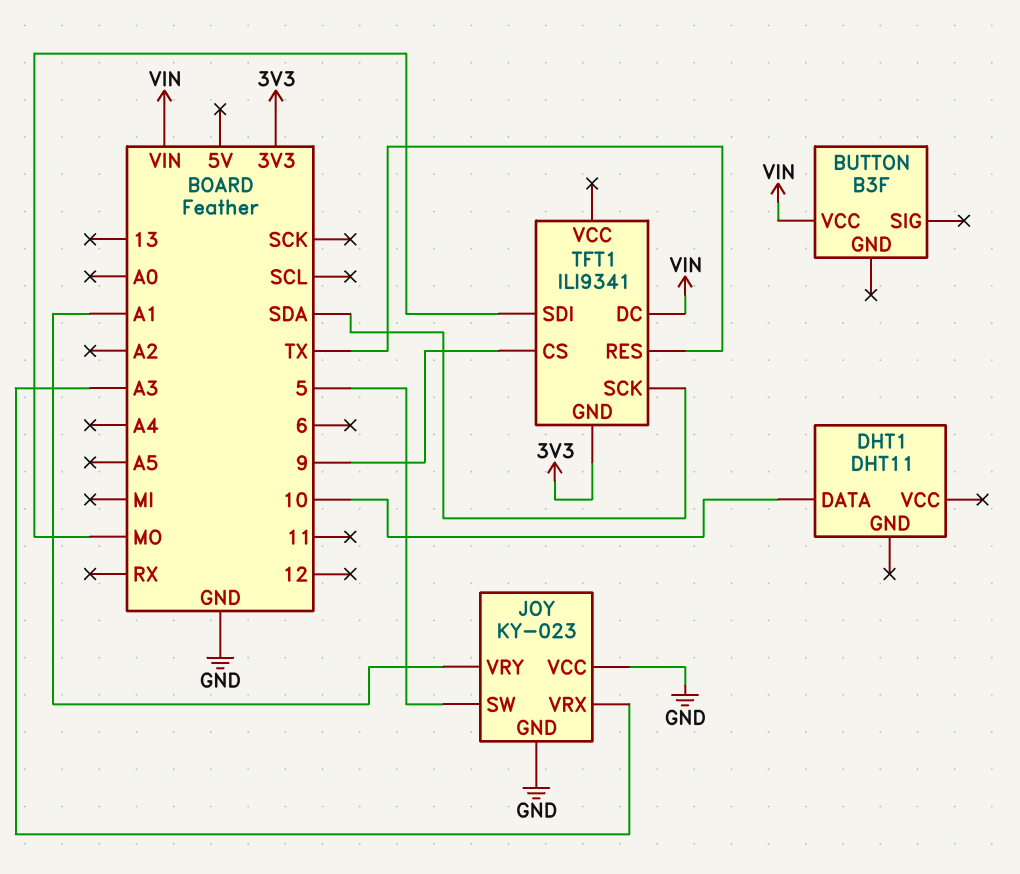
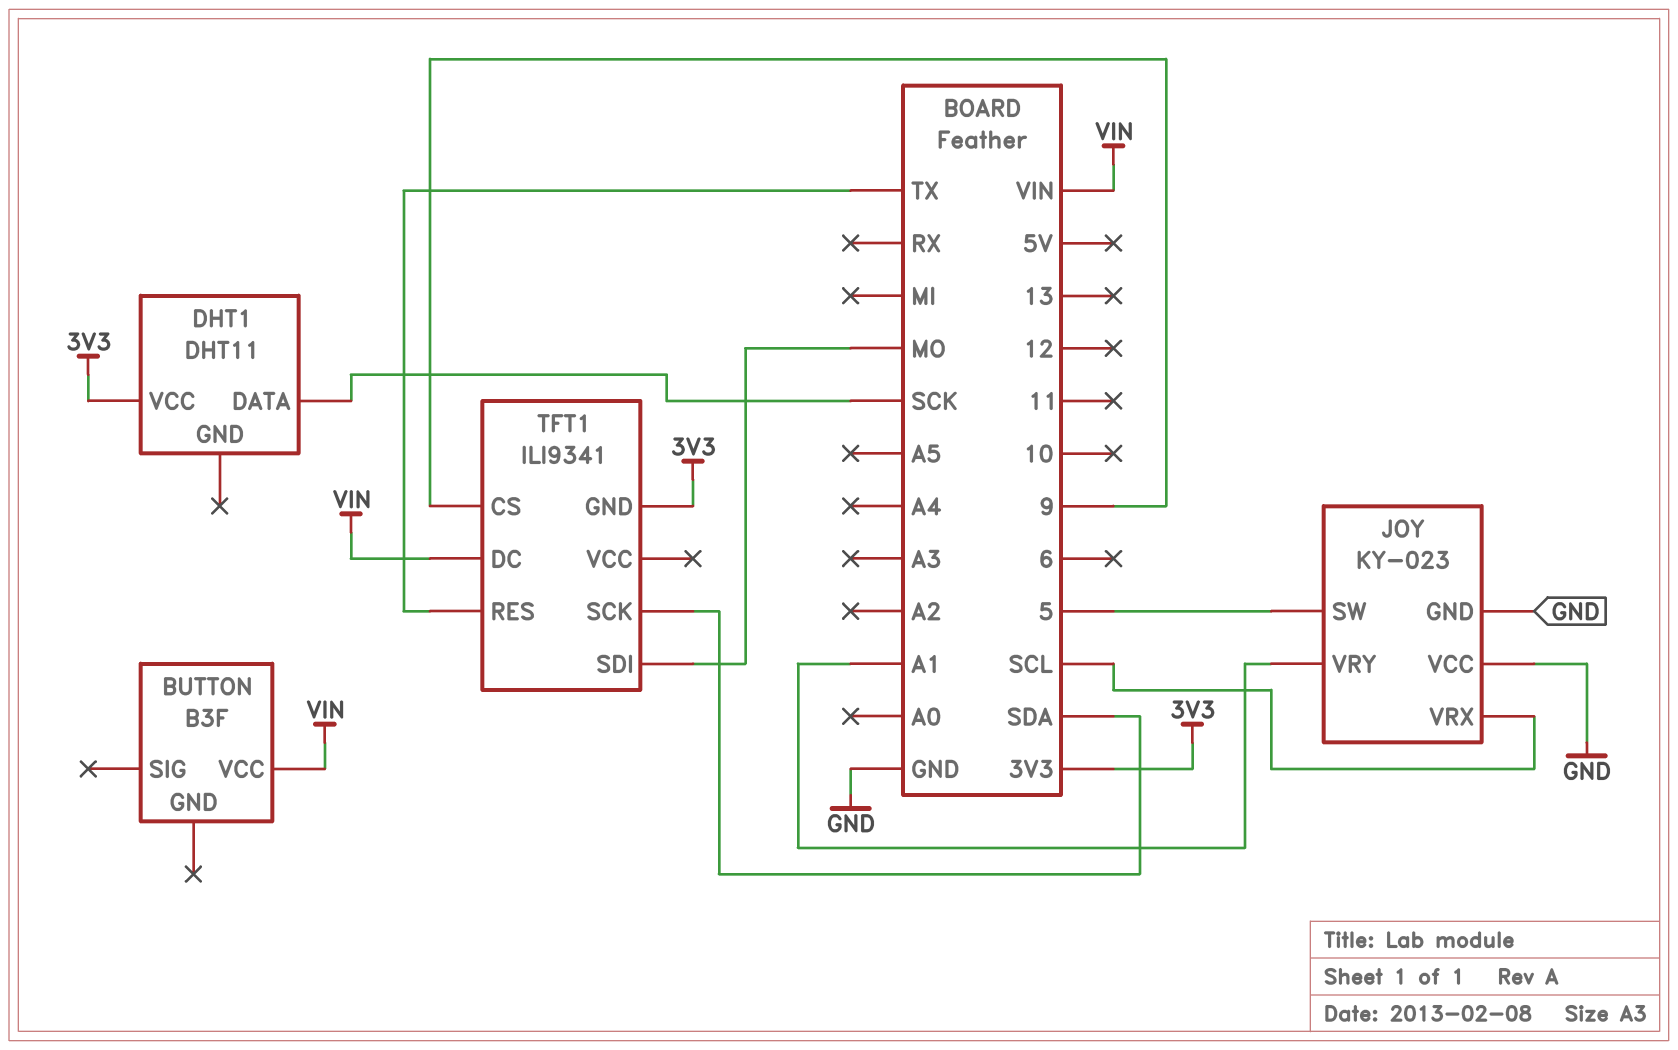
DHT1 pin DATA: 10 -> SCK
DHT1 pin VCC: none -> 3V3
JOY pin VRX: A3 -> SCL

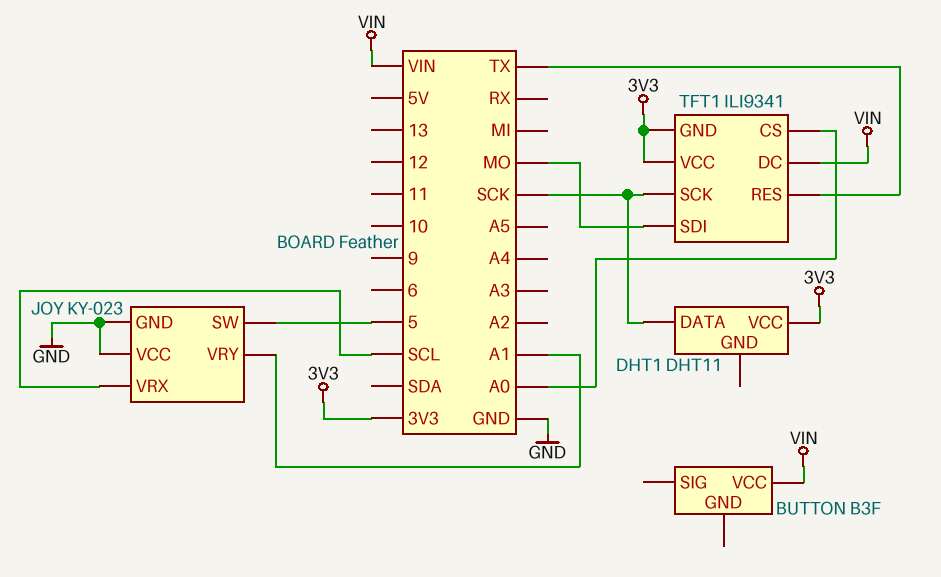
TFT1 pin CS: 9 -> A0
TFT1 pin SCK: SDA -> SCK
TFT1 pin VCC: none -> 3V3

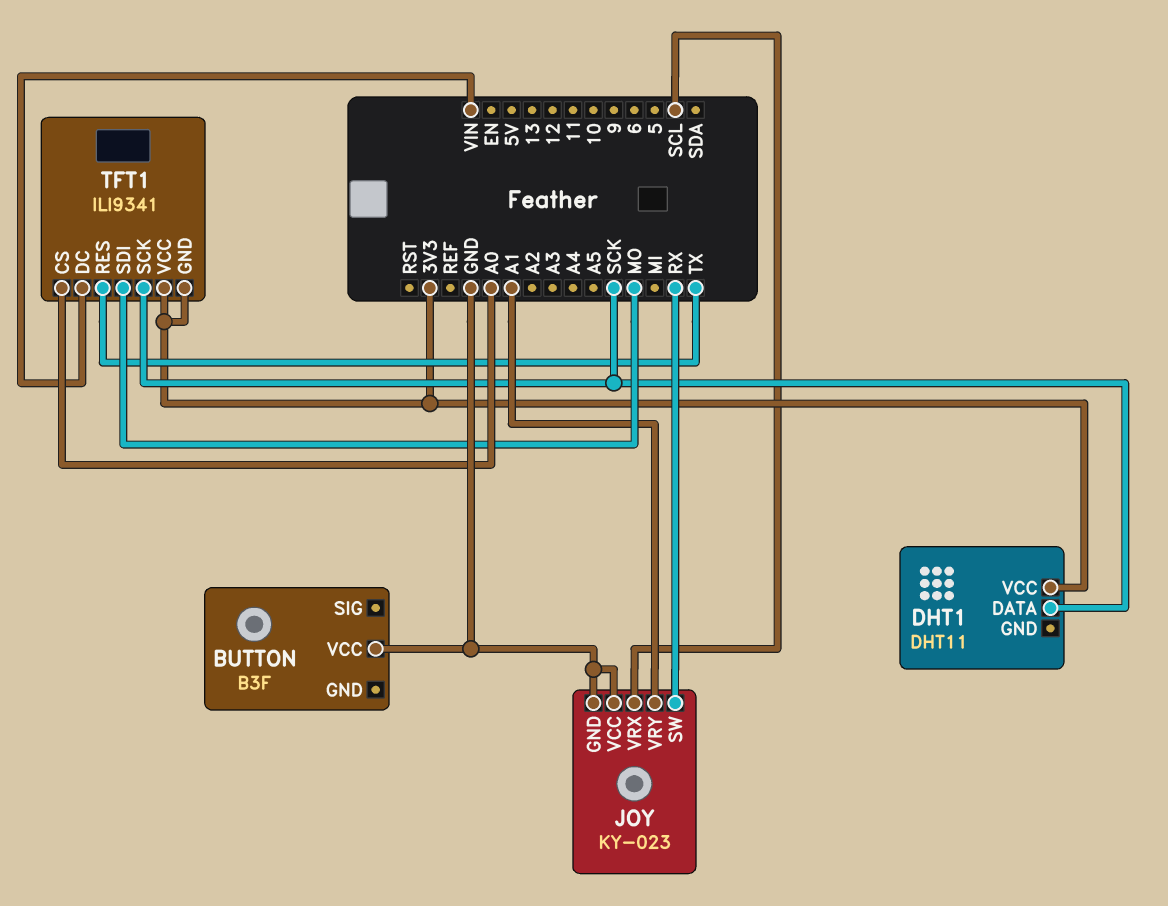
BUTTON pin VCC: VIN -> GND
JOY pin SW: 5 -> RX

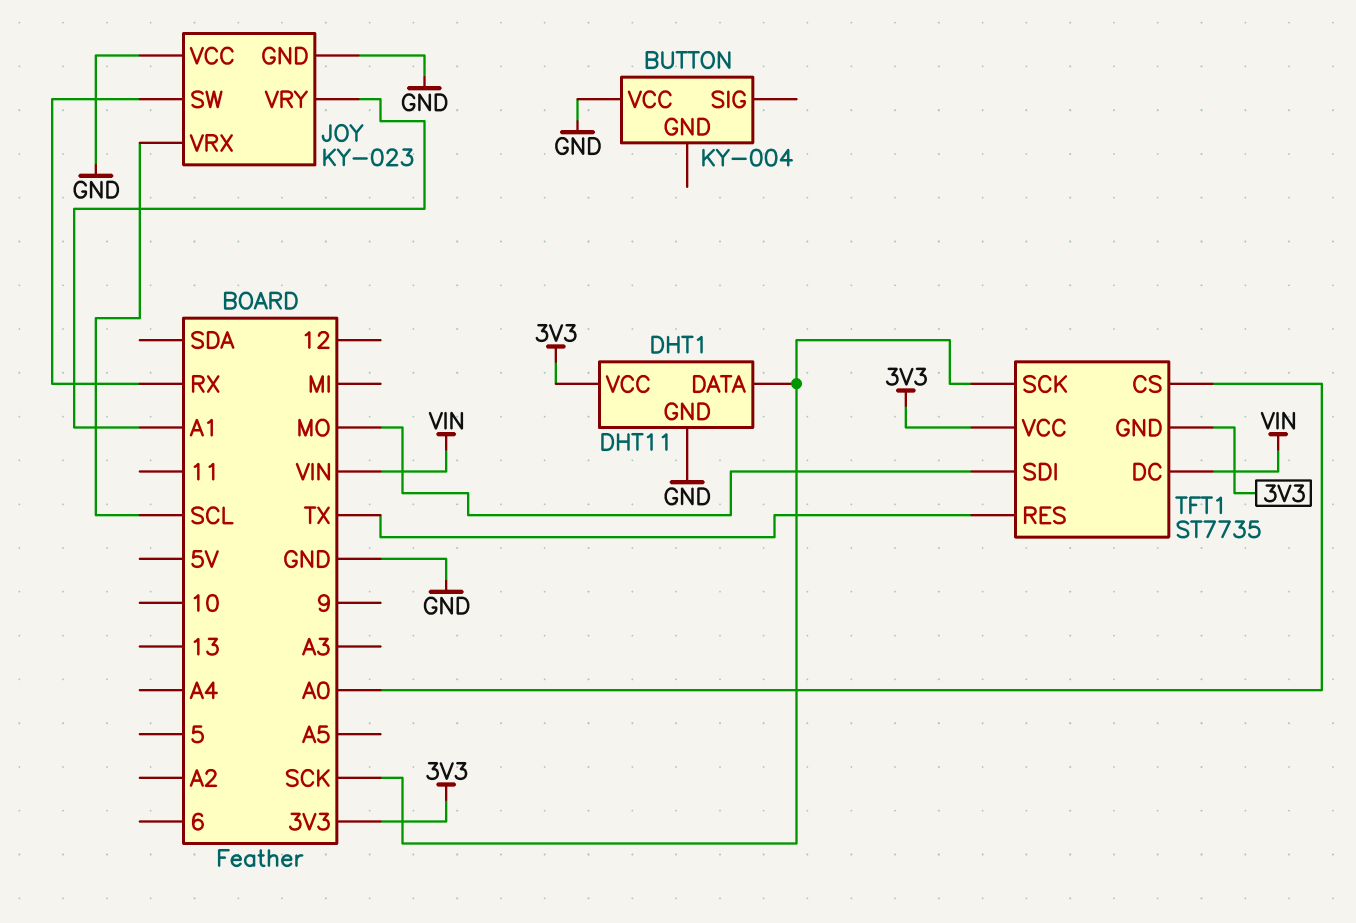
BUTTON: B3F -> KY-004
DHT1 pin GND: none -> GND
TFT1: ILI9341 -> ST7735

